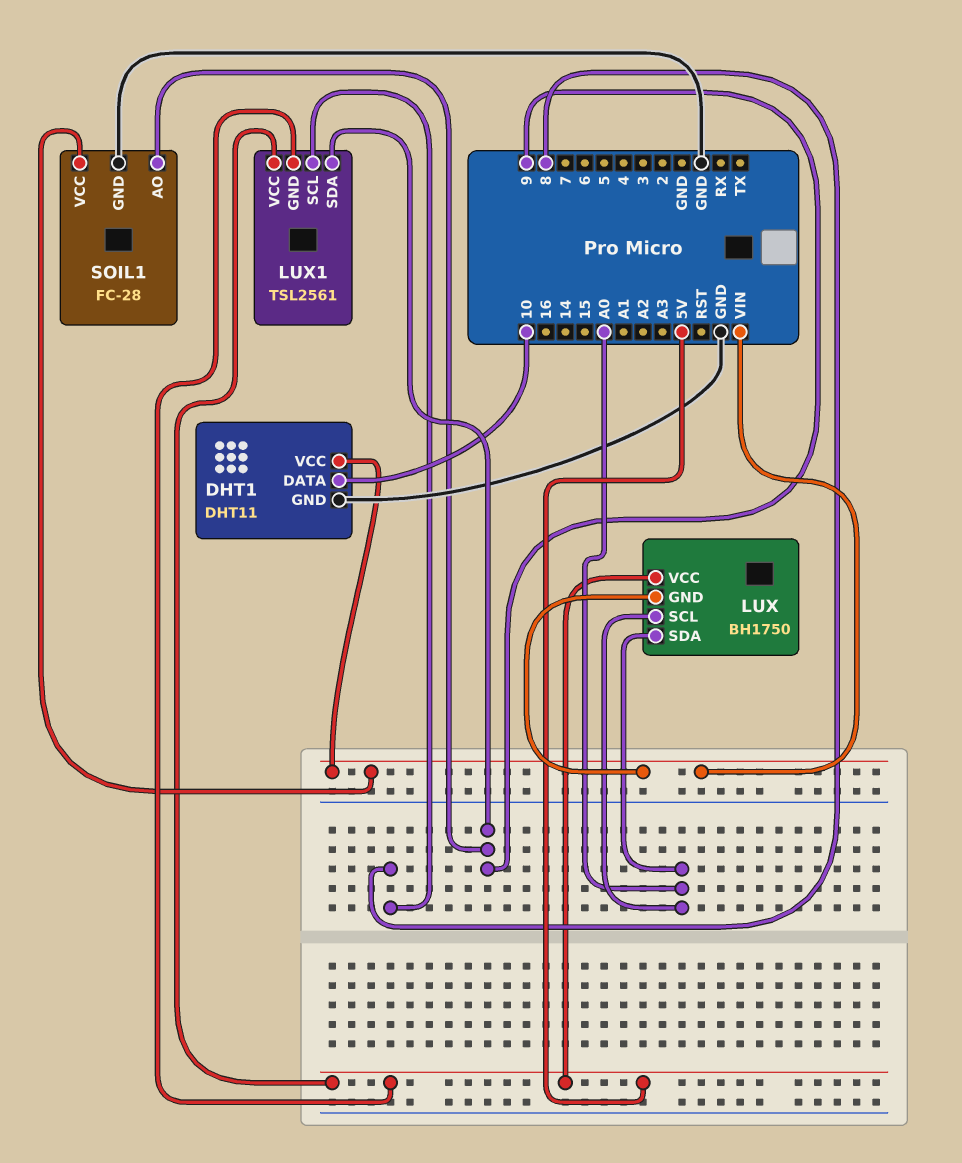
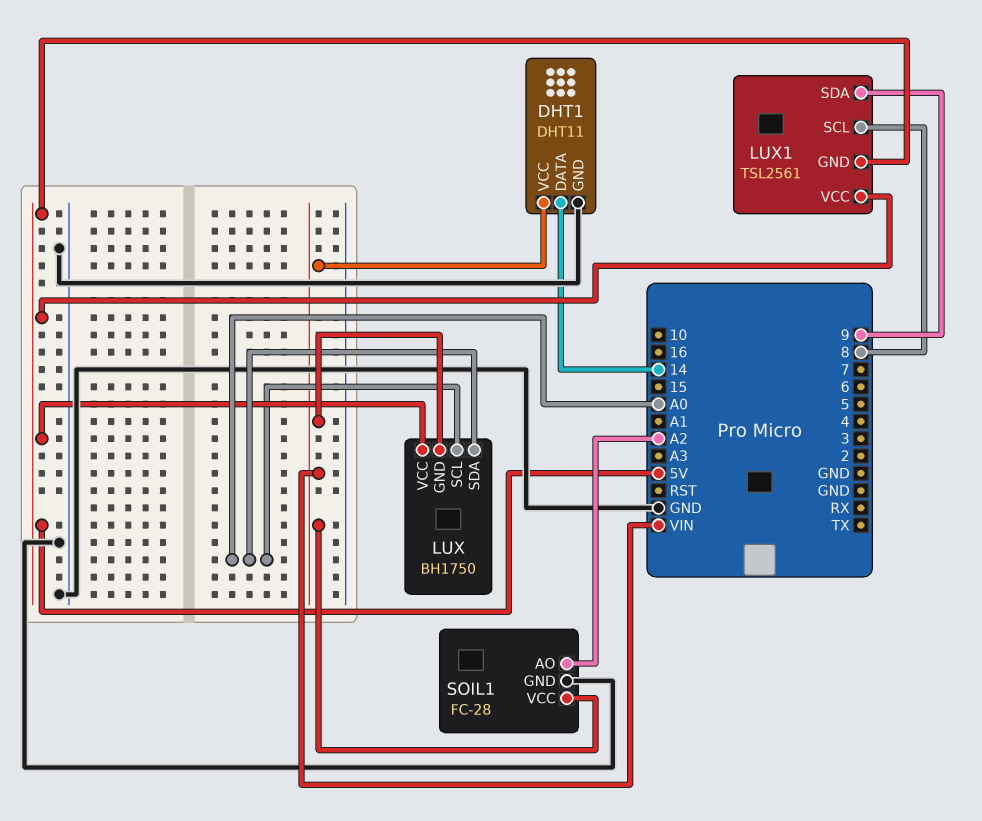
DHT1 pin DATA: 10 -> 14
SOIL1 pin AO: 9 -> A2

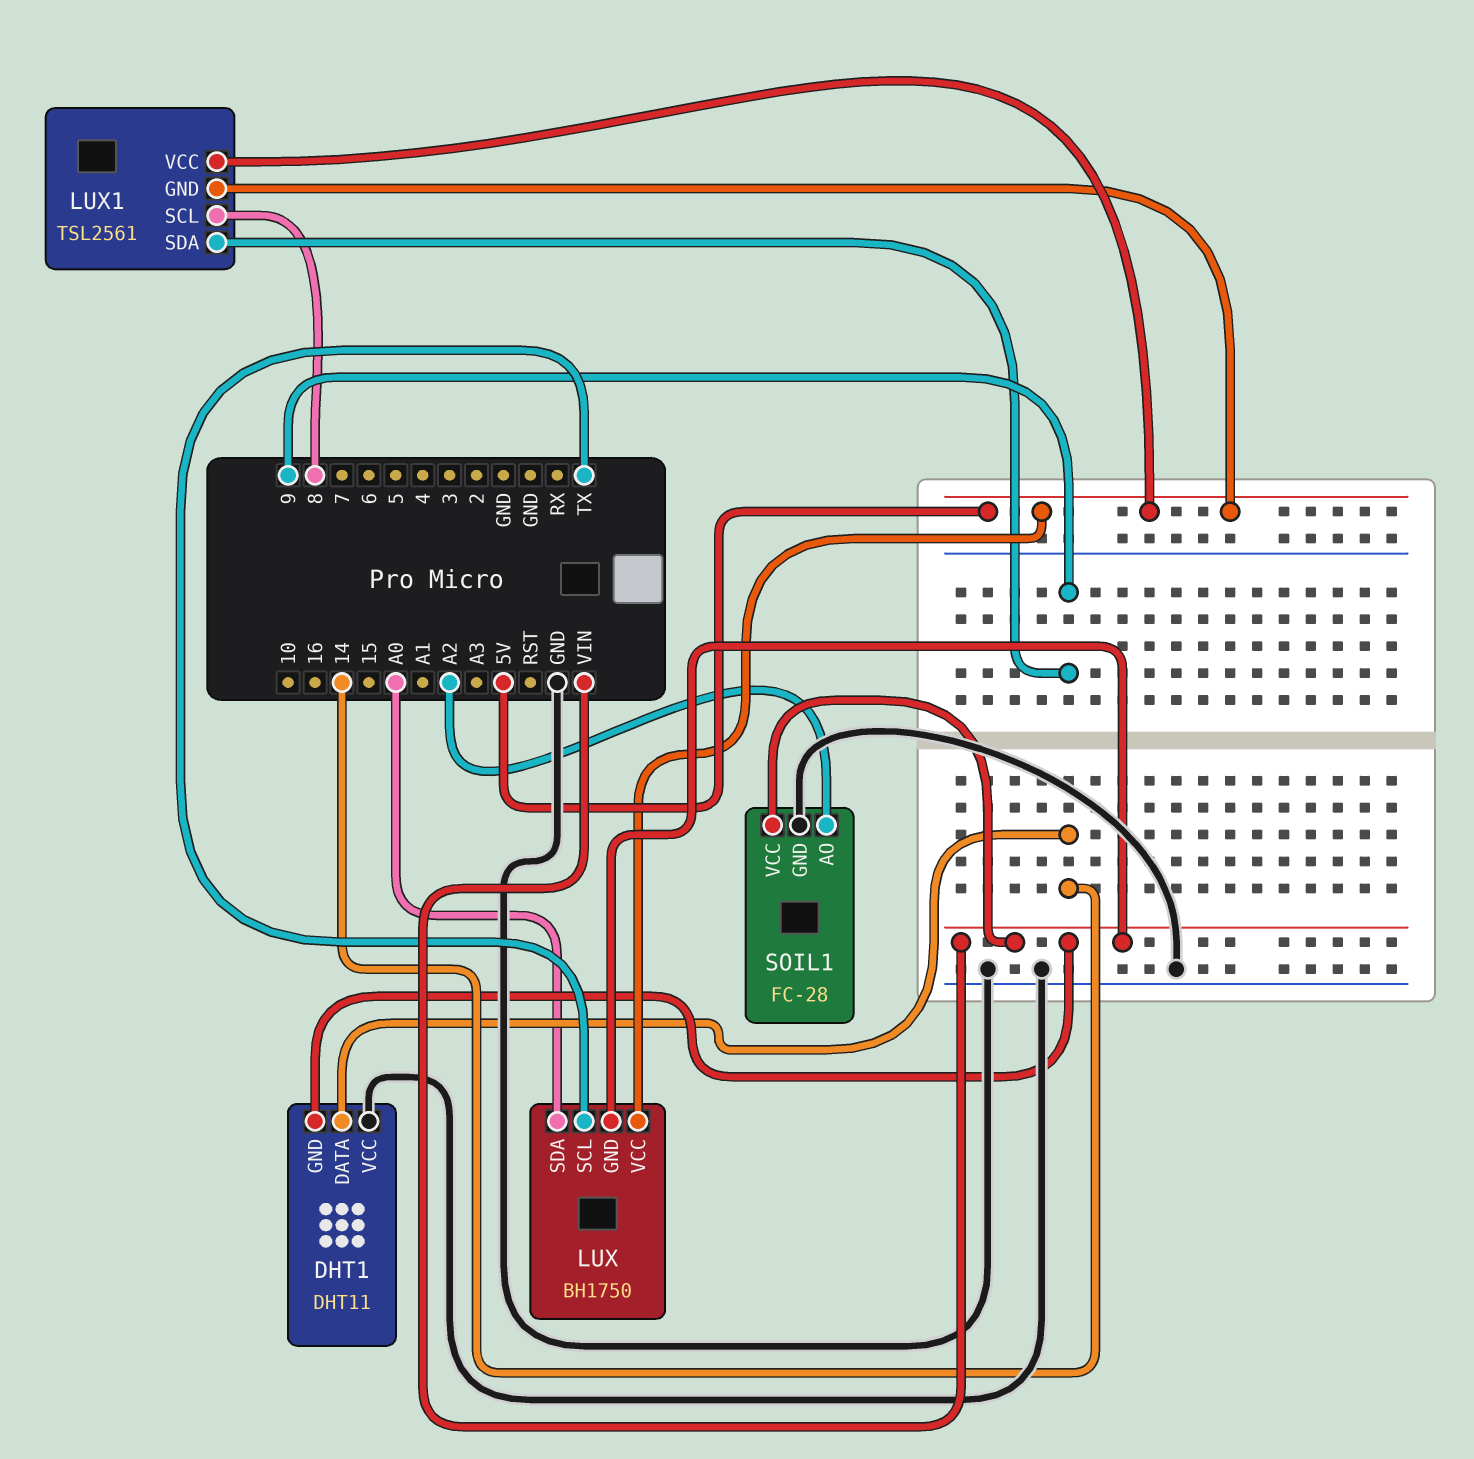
DHT1 pin GND: GND -> VIN
DHT1 pin VCC: VIN -> GND
LUX pin SCL: A0 -> TX

